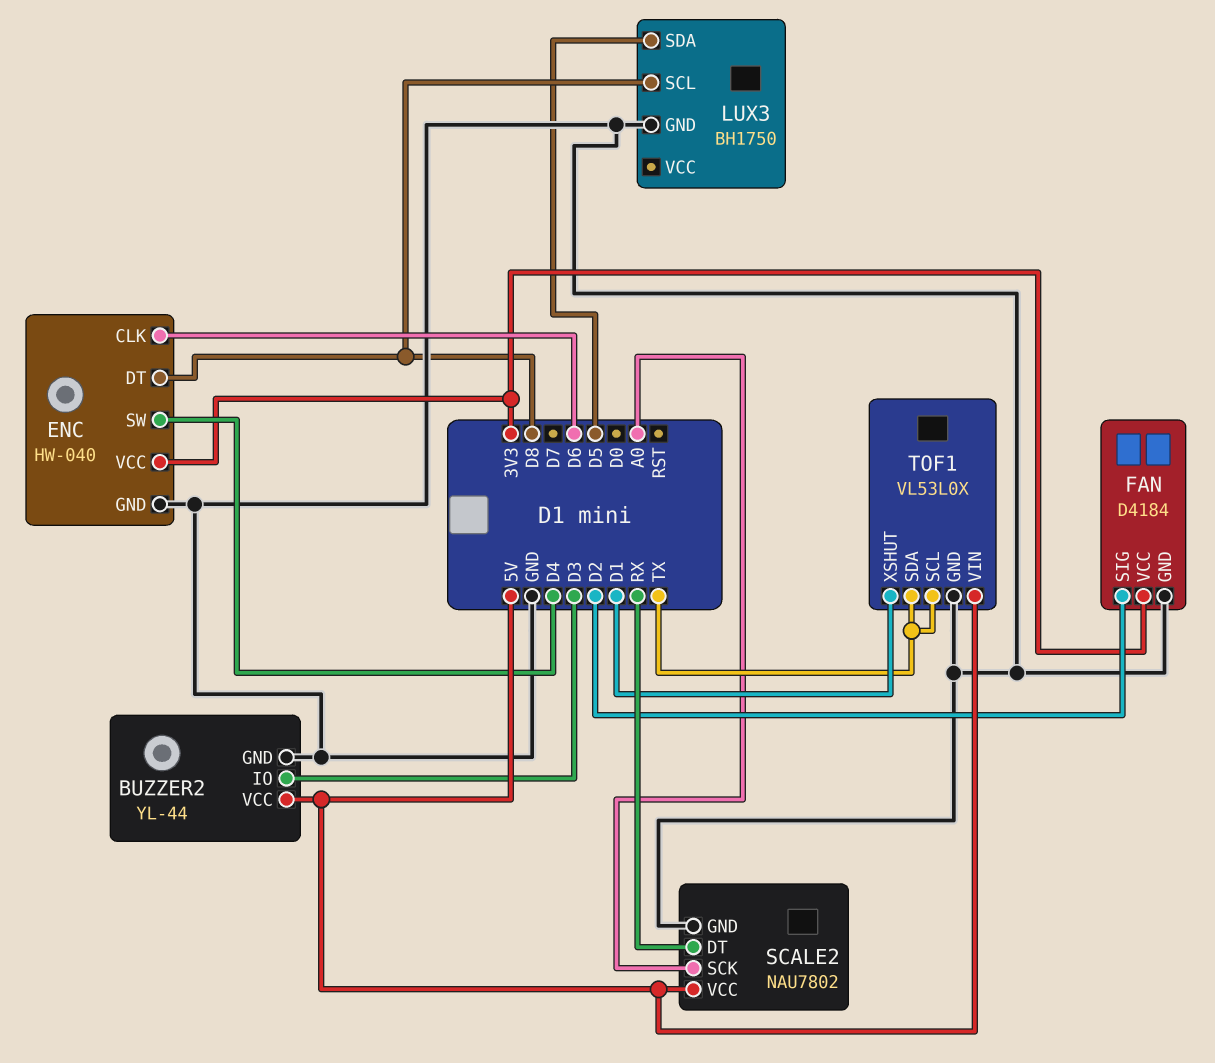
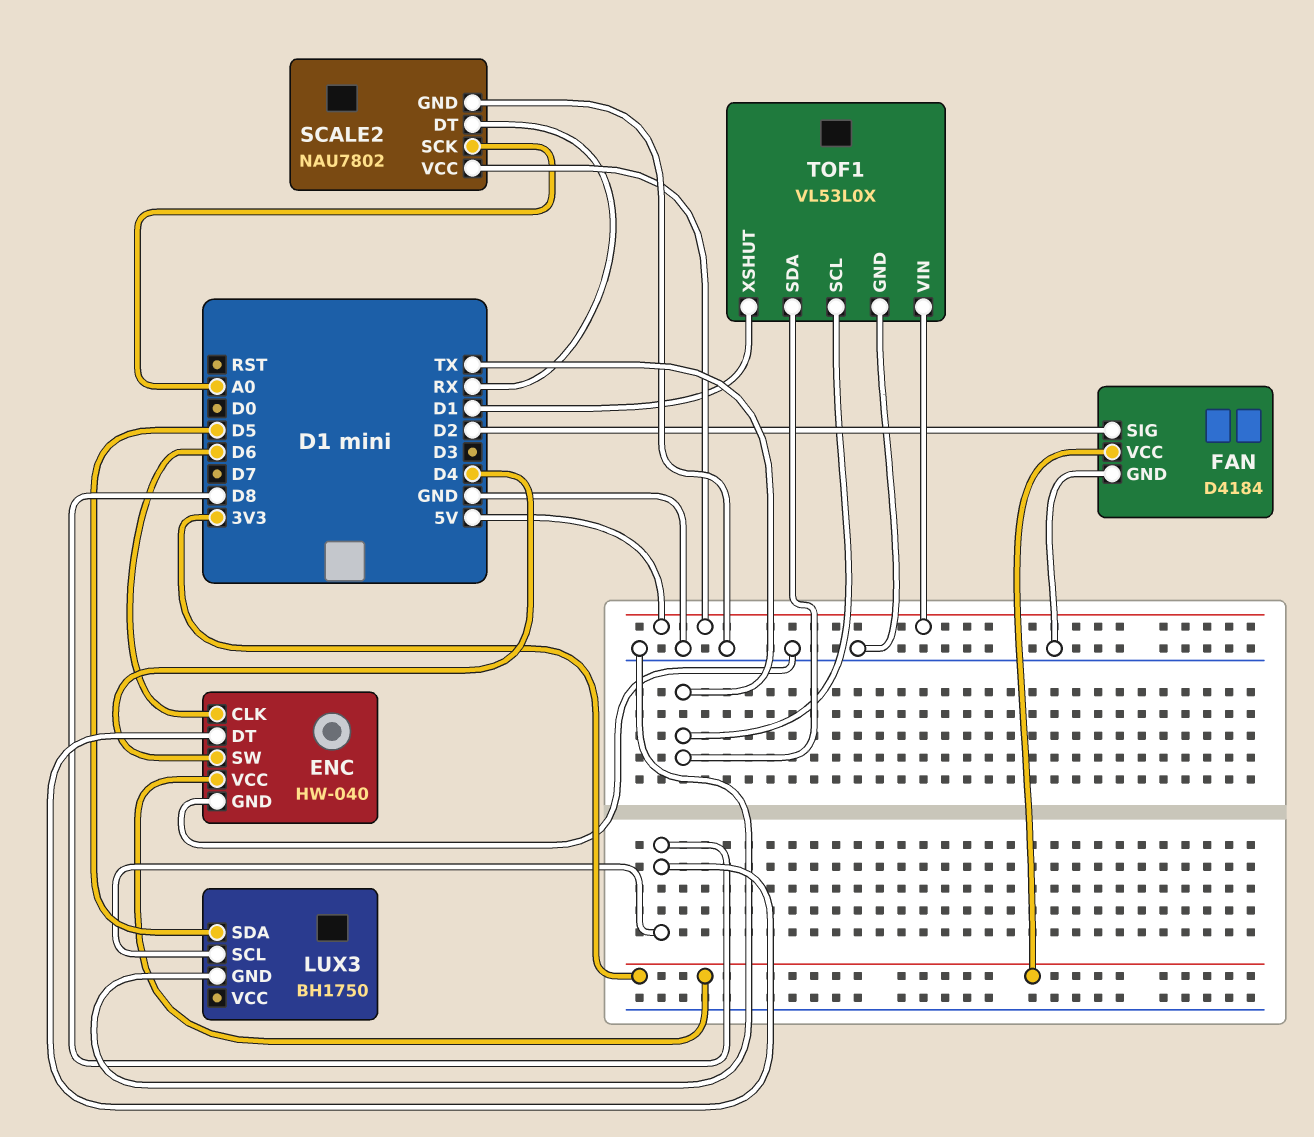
BUZZER2: YL-44 -> none
BUZZER2 pin GND: GND -> none
BUZZER2 pin IO: D3 -> none
BUZZER2 pin VCC: 5V -> none

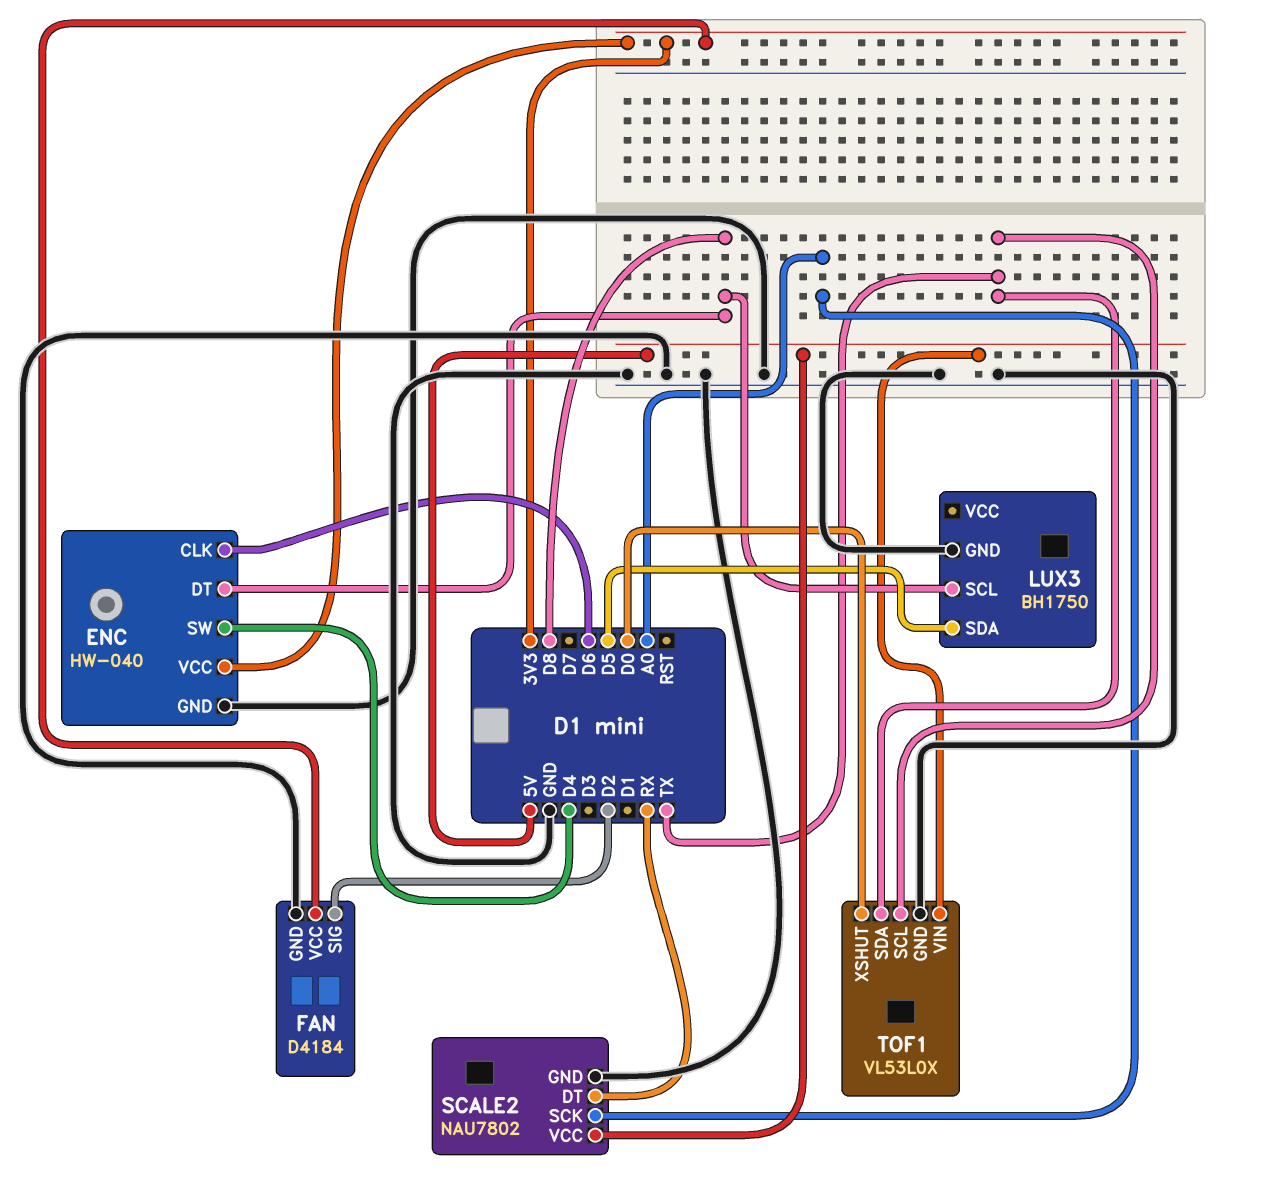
TOF1 pin XSHUT: D1 -> D0

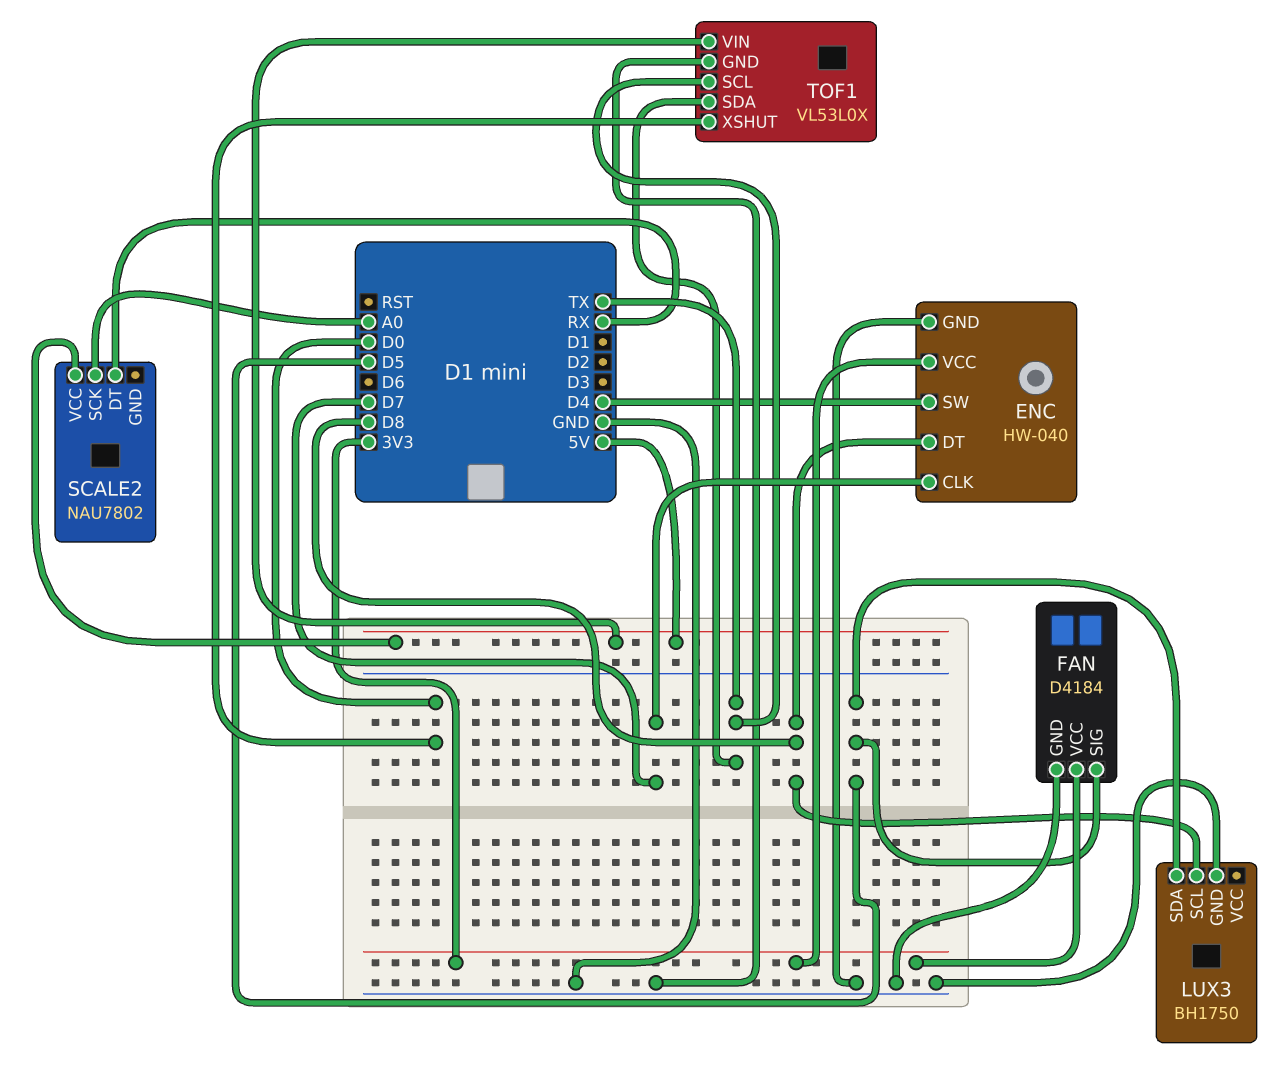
ENC pin CLK: D6 -> D7
FAN pin SIG: D2 -> D5
SCALE2 pin GND: GND -> none

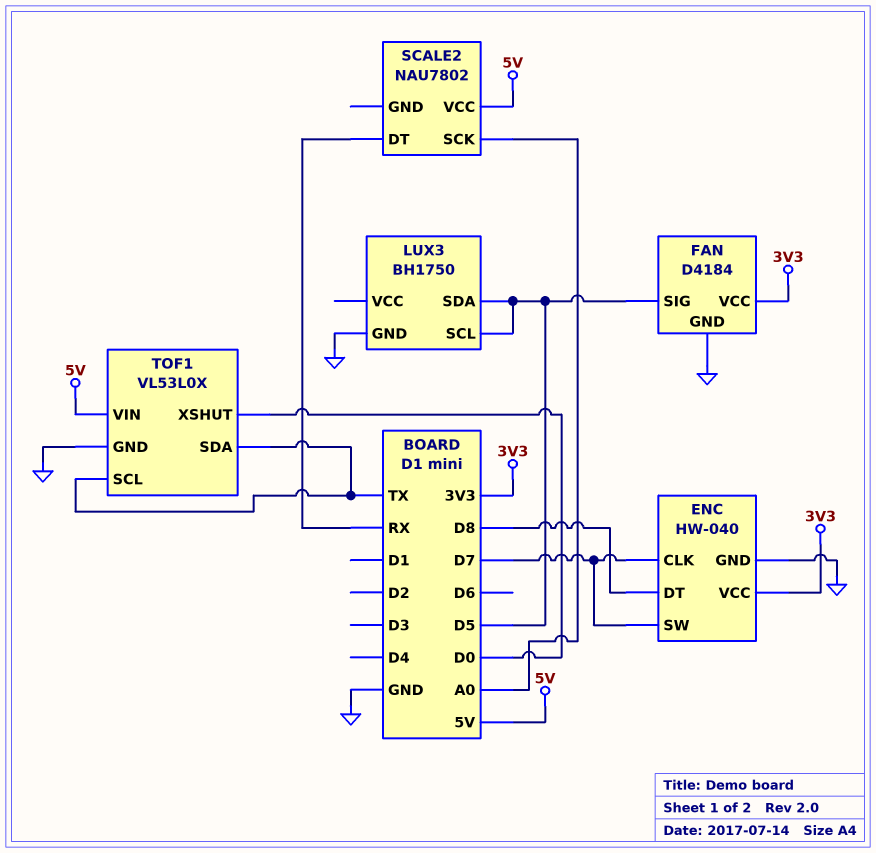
ENC pin SW: D4 -> D7
LUX3 pin SCL: D8 -> D5

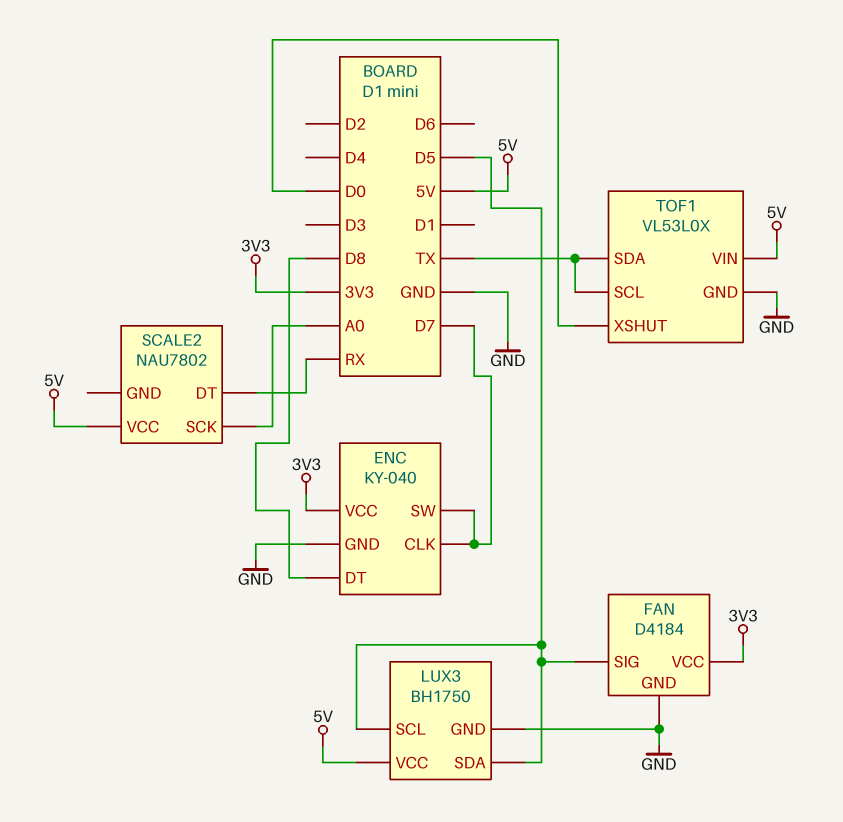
ENC: HW-040 -> KY-040
LUX3 pin VCC: none -> 5V

